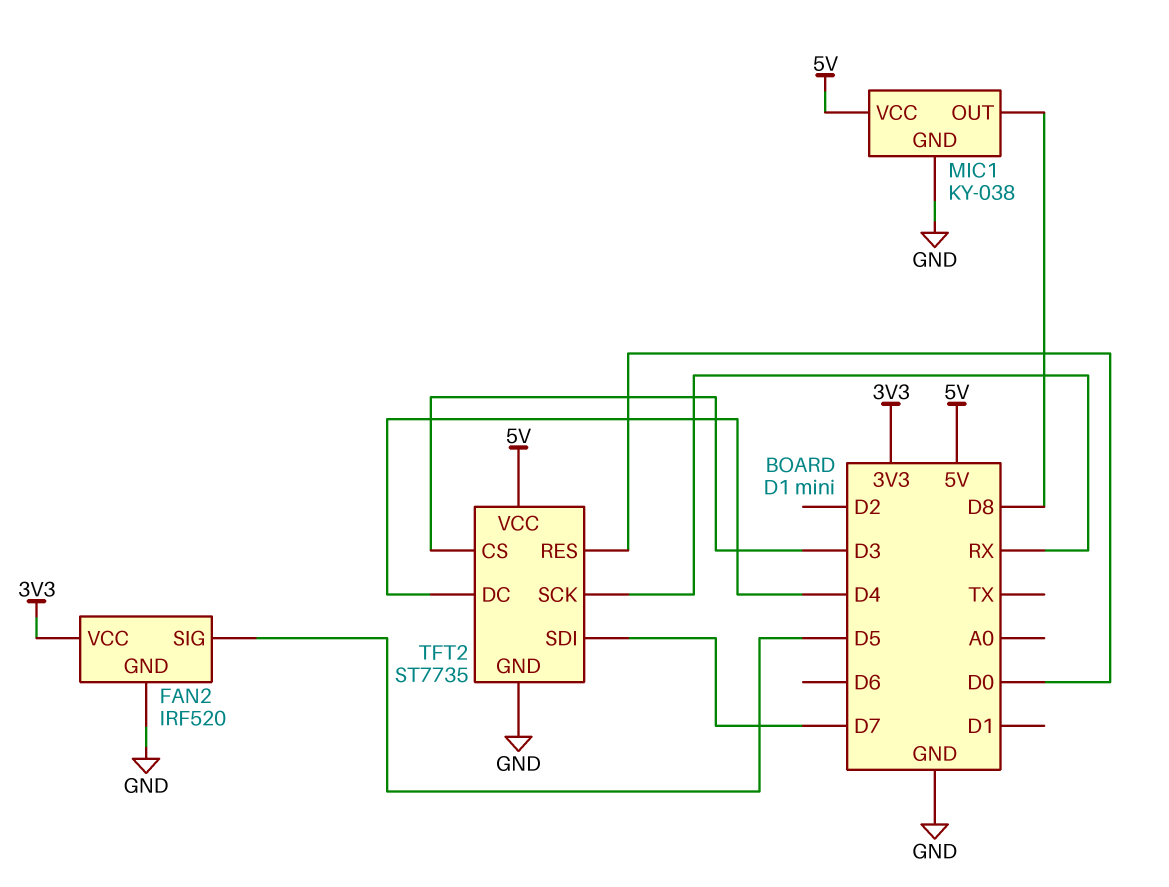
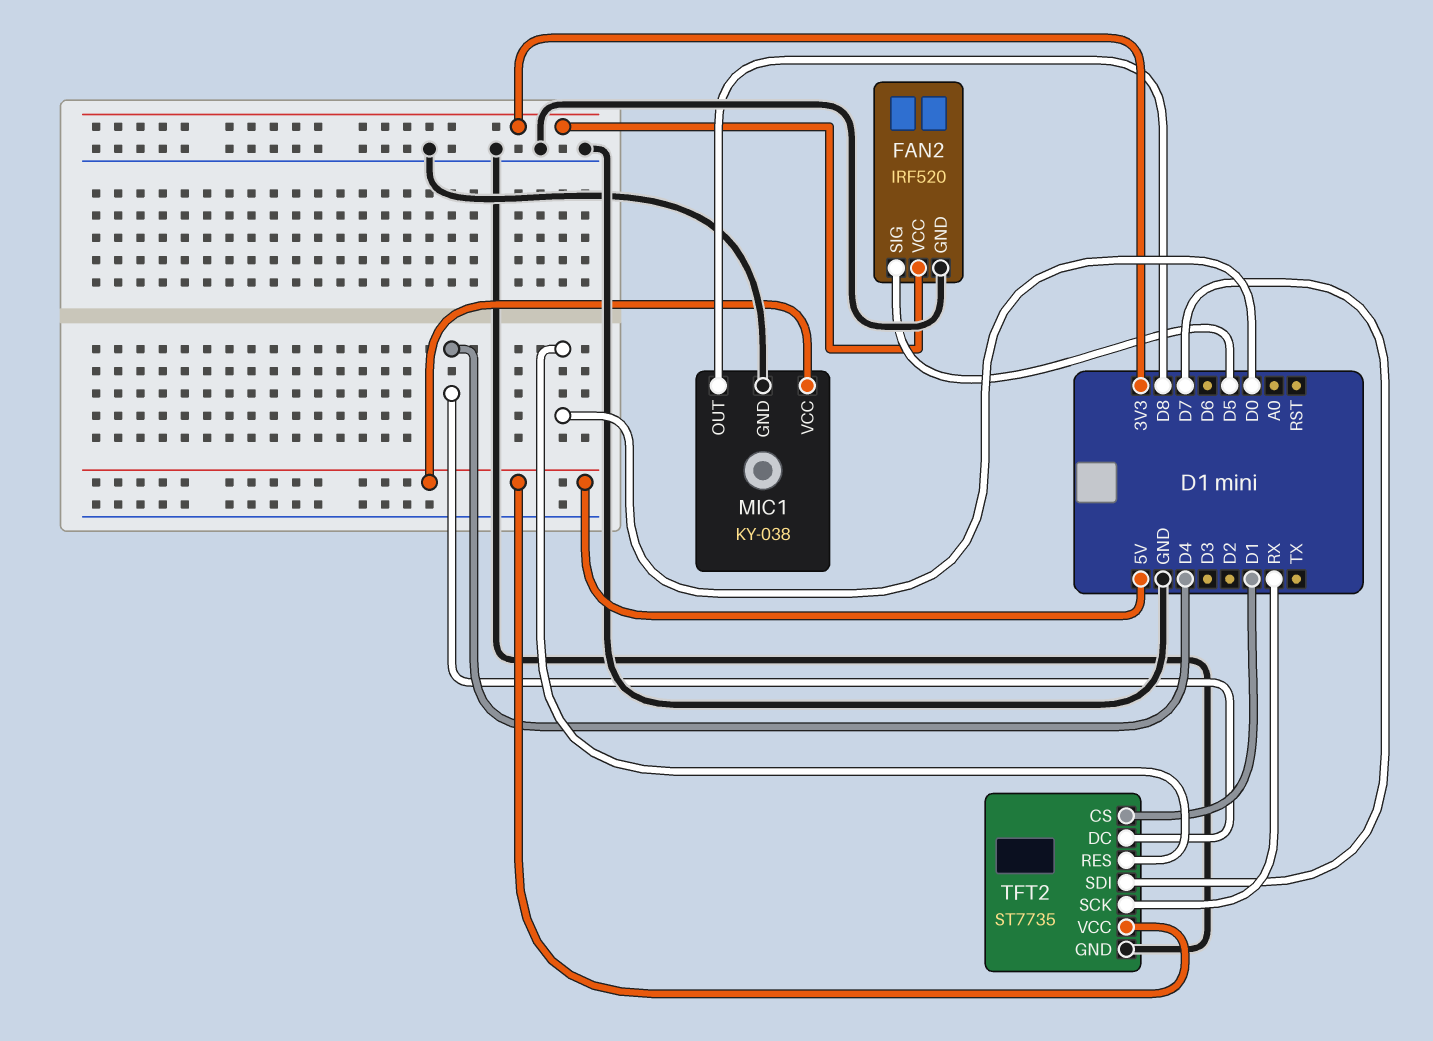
TFT2 pin CS: D3 -> D1

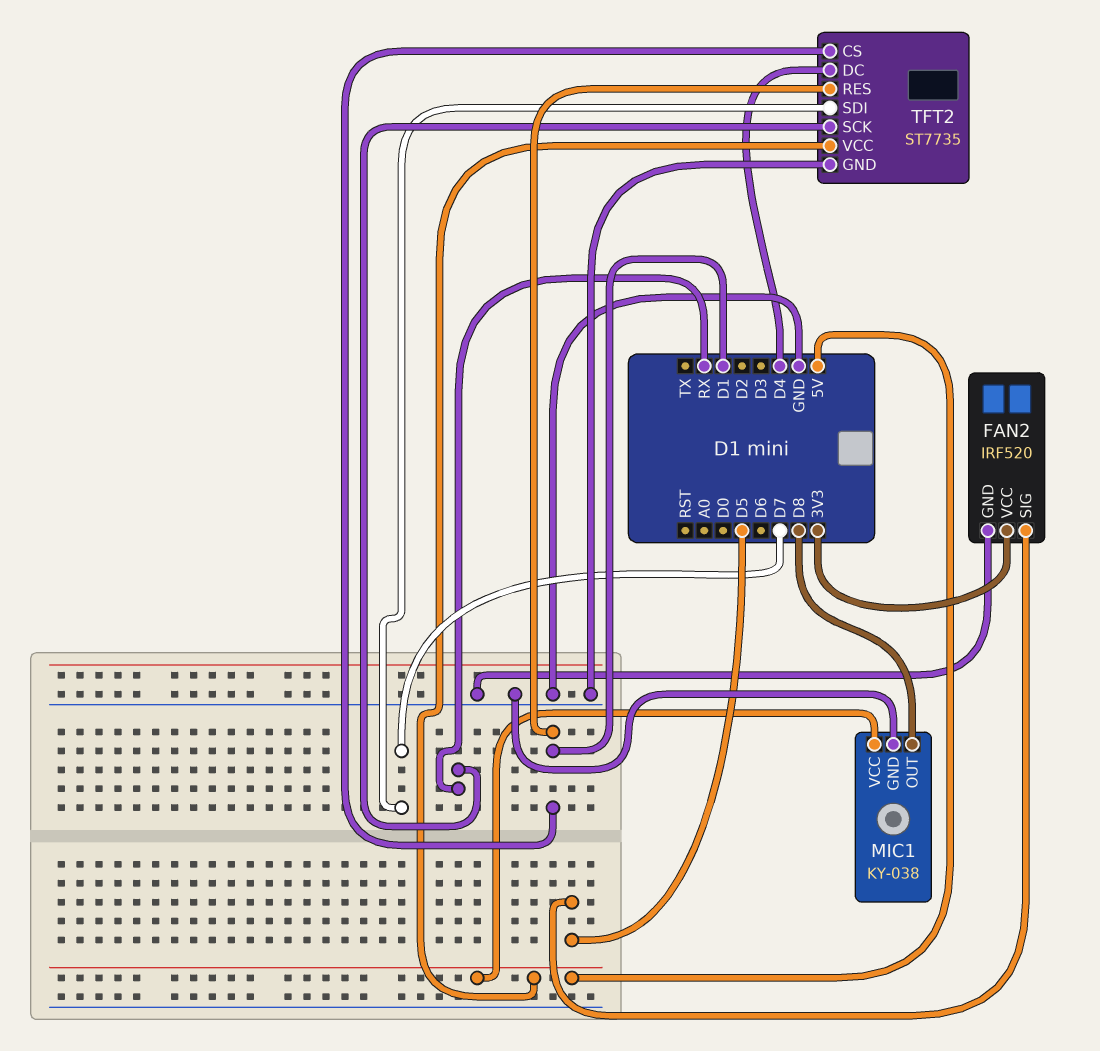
TFT2 pin RES: D0 -> D1

